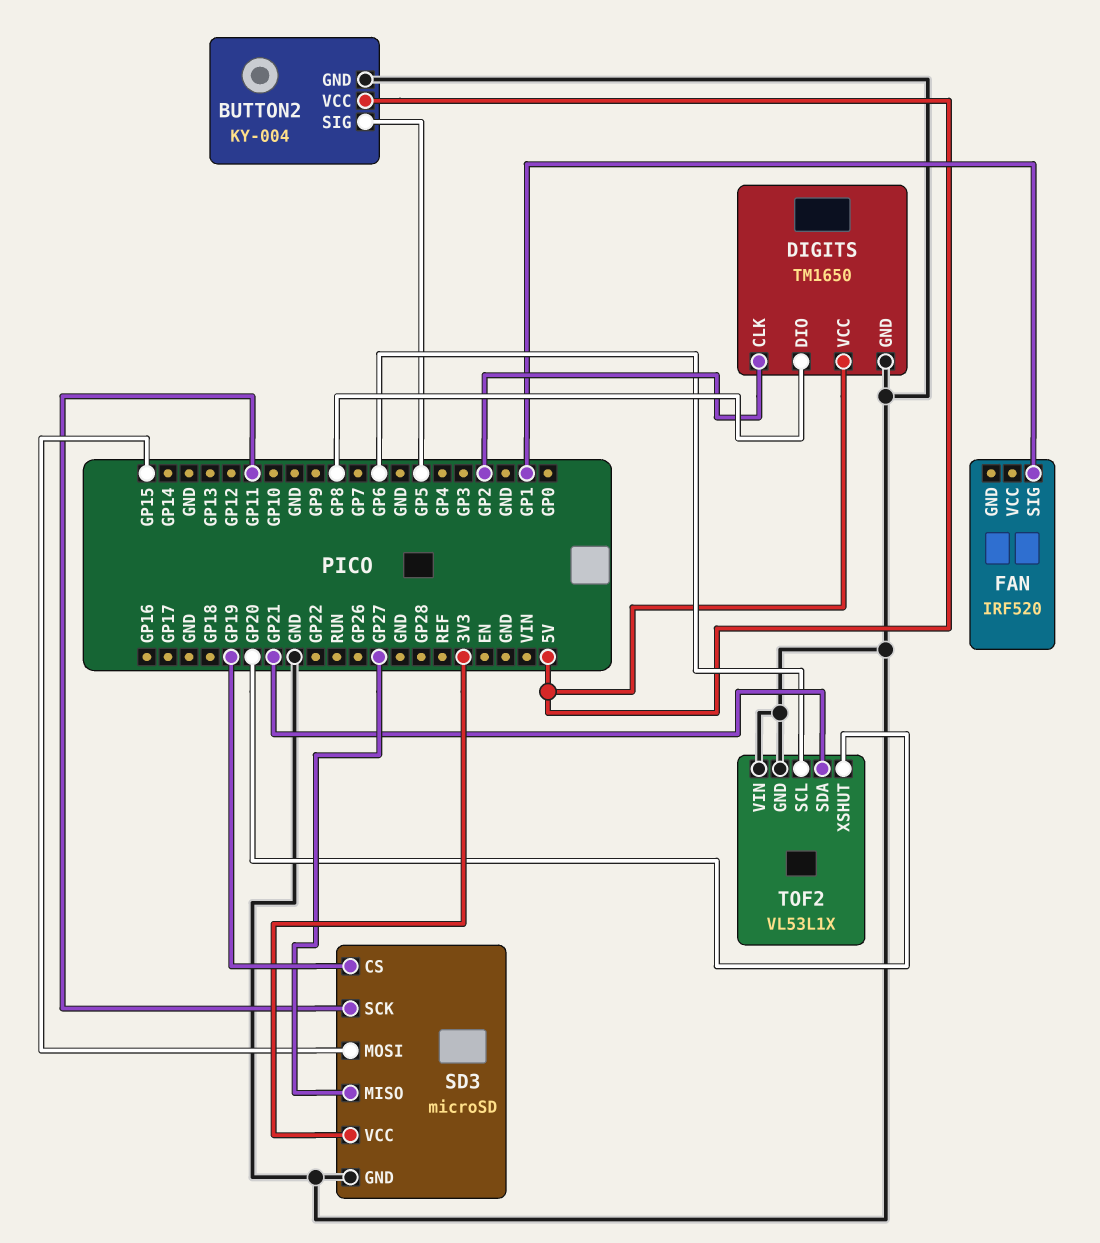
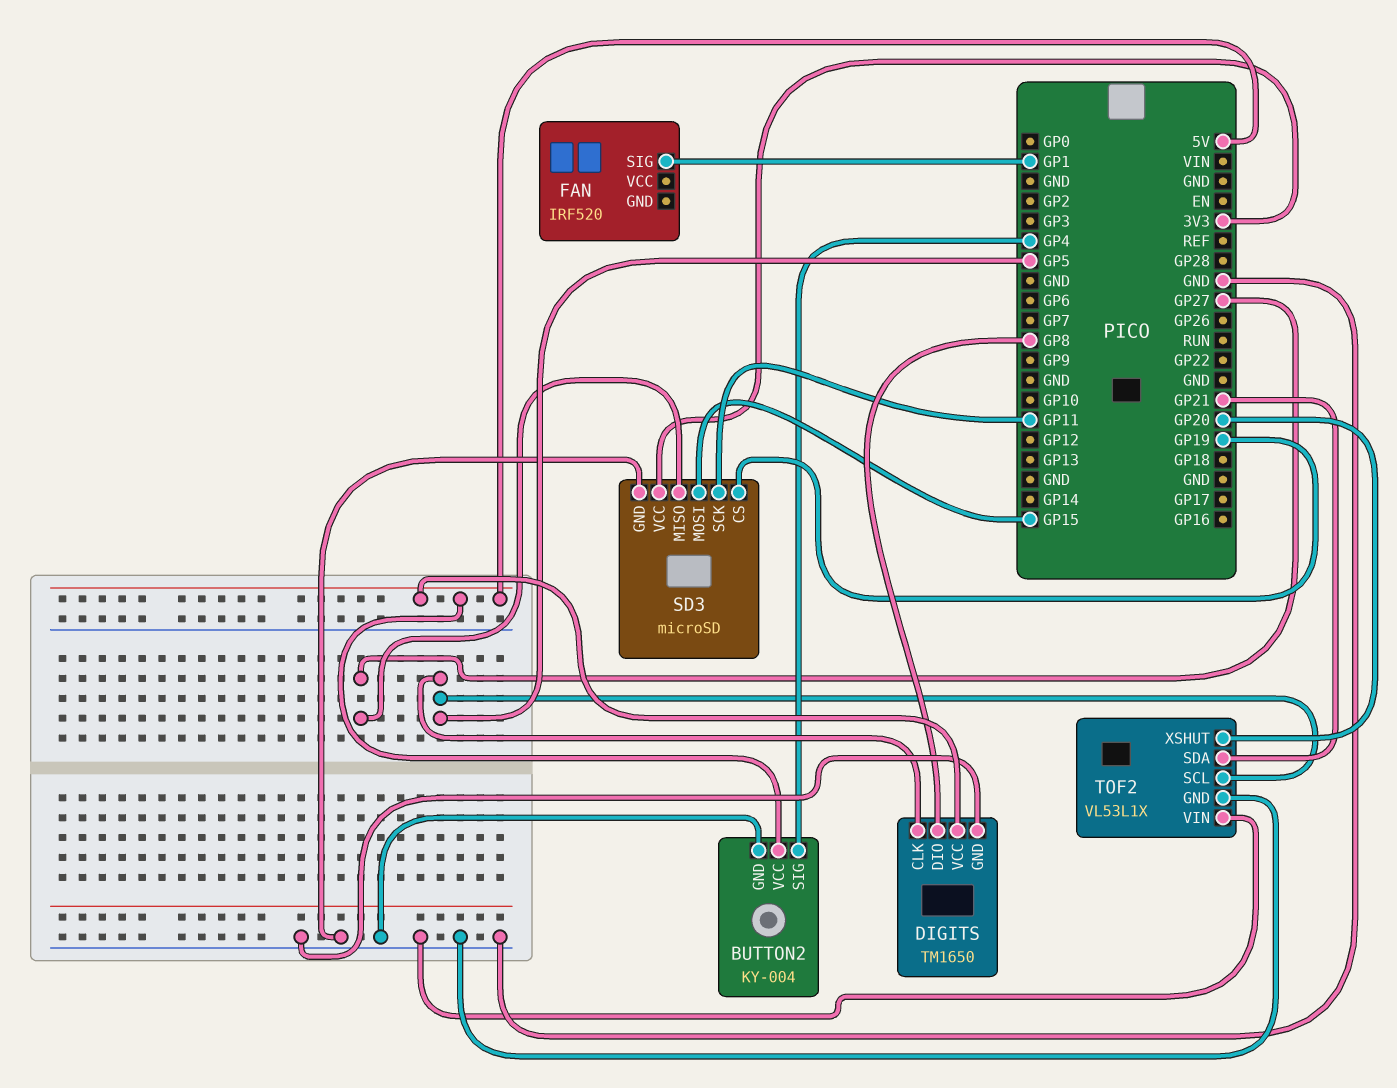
BUTTON2 pin SIG: GP5 -> GP4
DIGITS pin CLK: GP2 -> GP5
TOF2 pin SCL: GP6 -> GP5

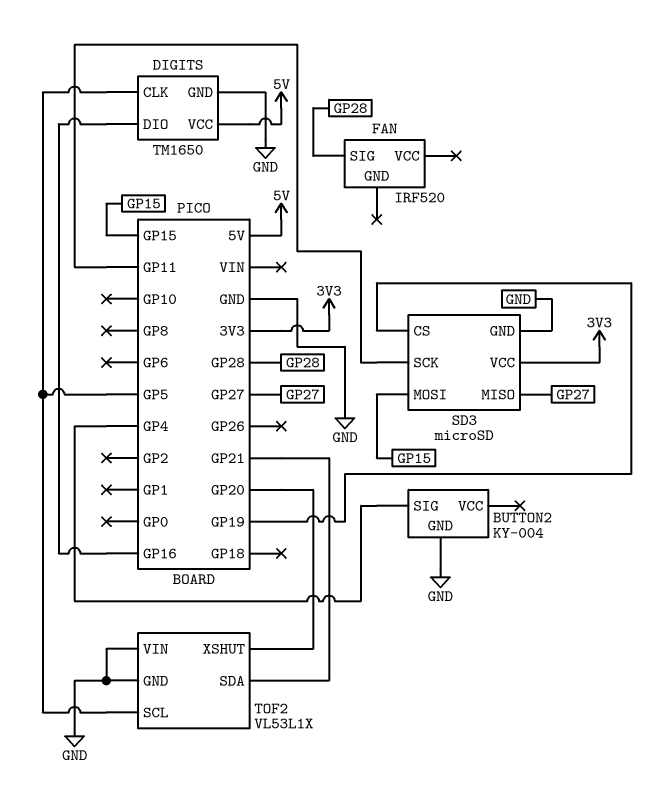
BUTTON2 pin VCC: 5V -> none
DIGITS pin DIO: GP8 -> GP16
FAN pin SIG: GP1 -> GP28

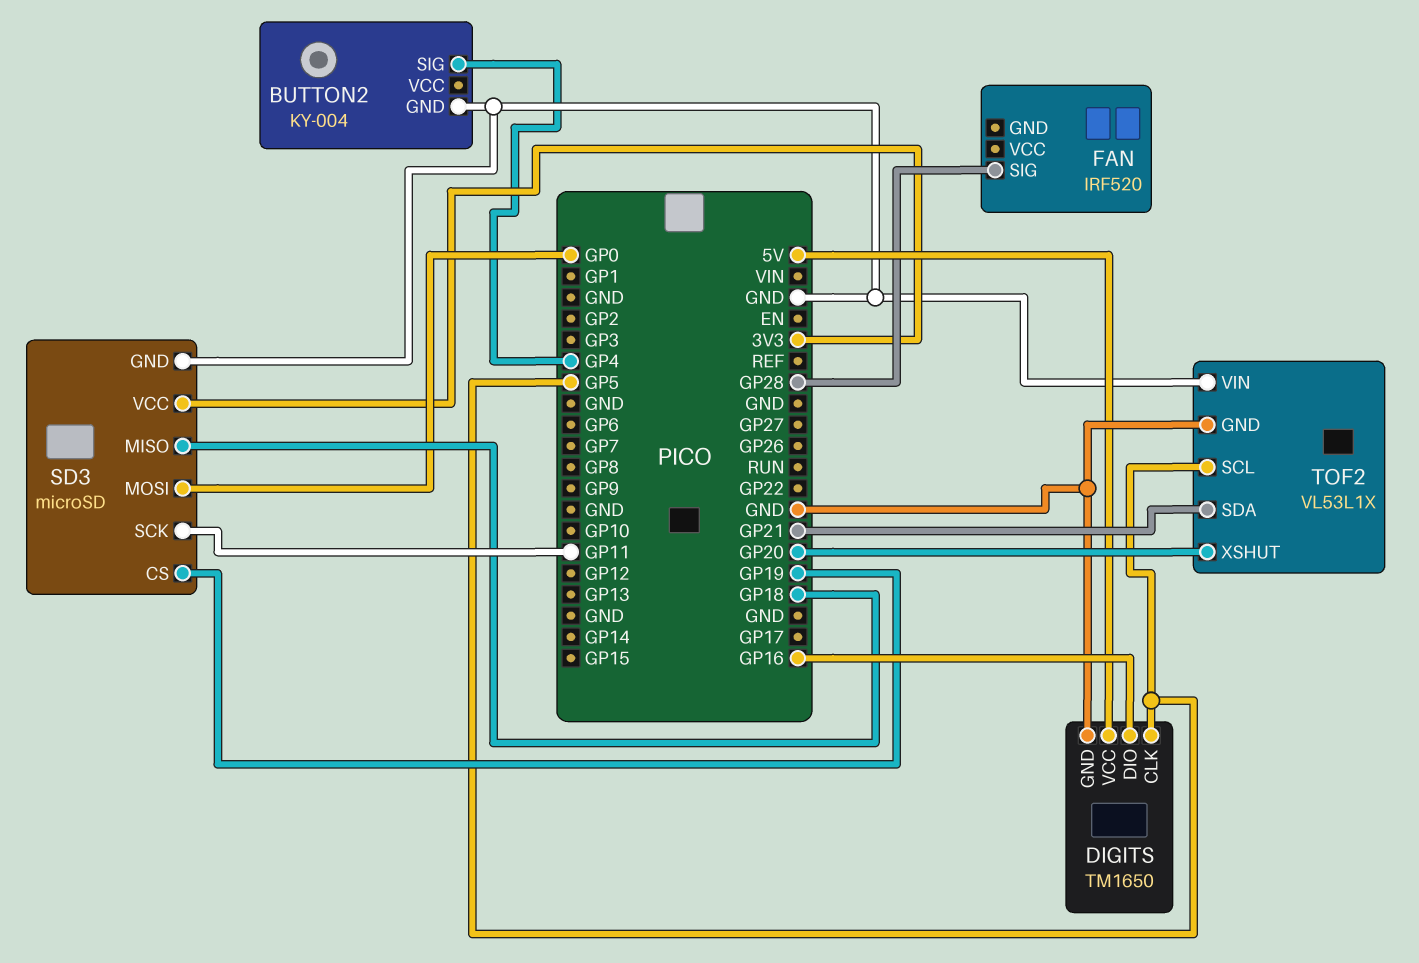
SD3 pin MISO: GP27 -> GP18
SD3 pin MOSI: GP15 -> GP0

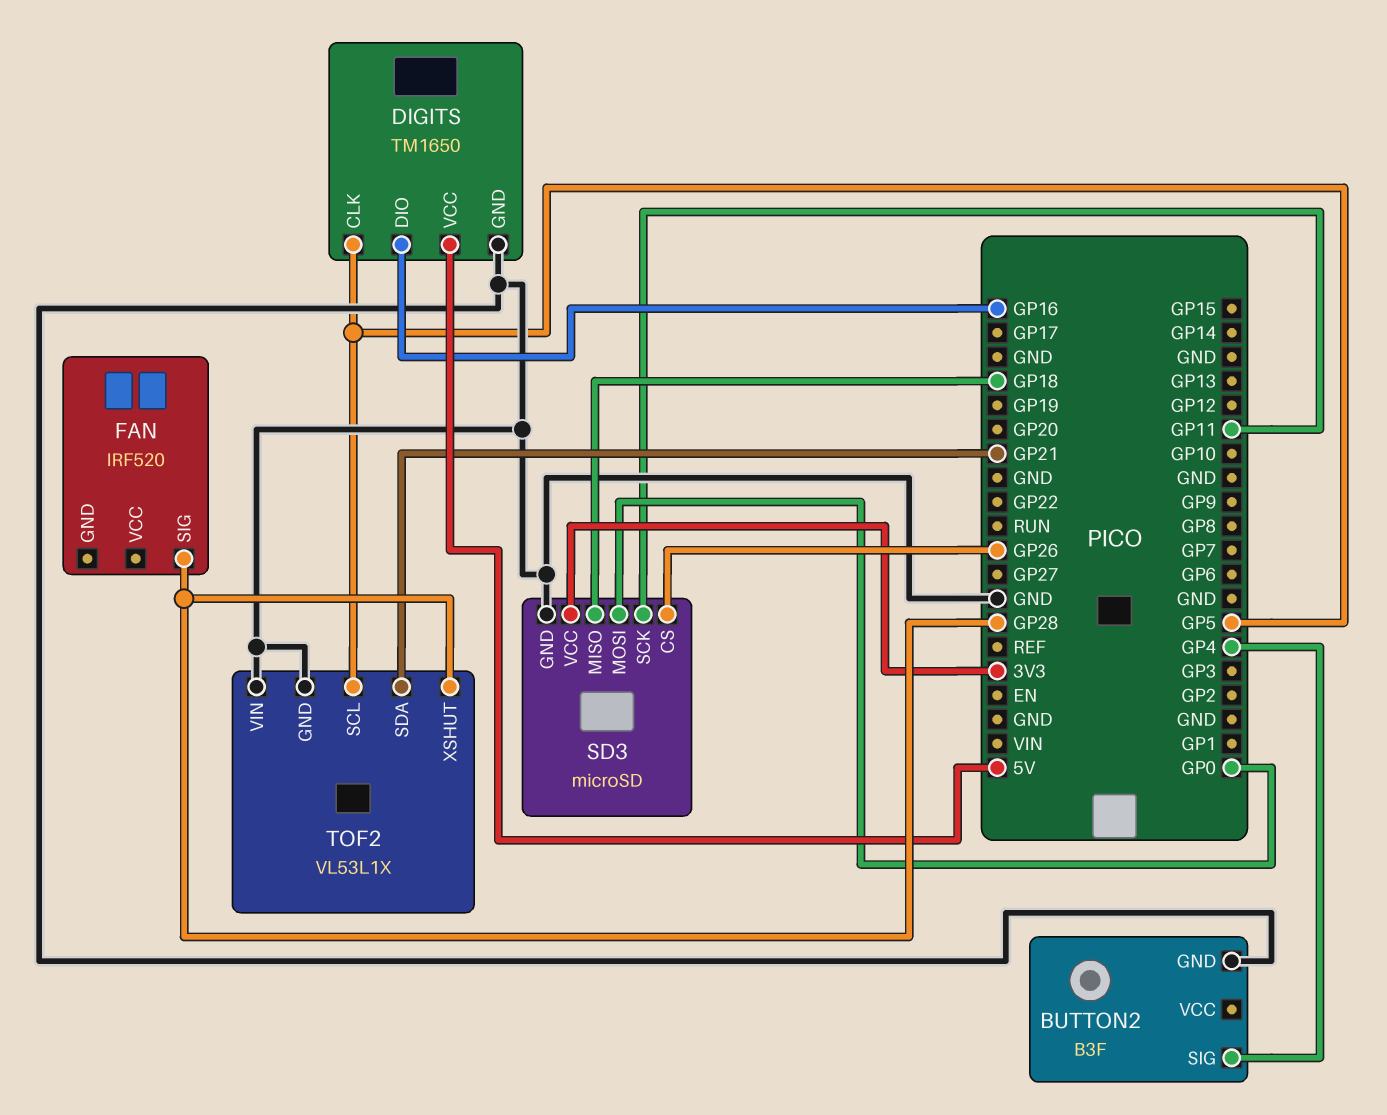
BUTTON2: KY-004 -> B3F
SD3 pin CS: GP19 -> GP26
TOF2 pin XSHUT: GP20 -> GP28

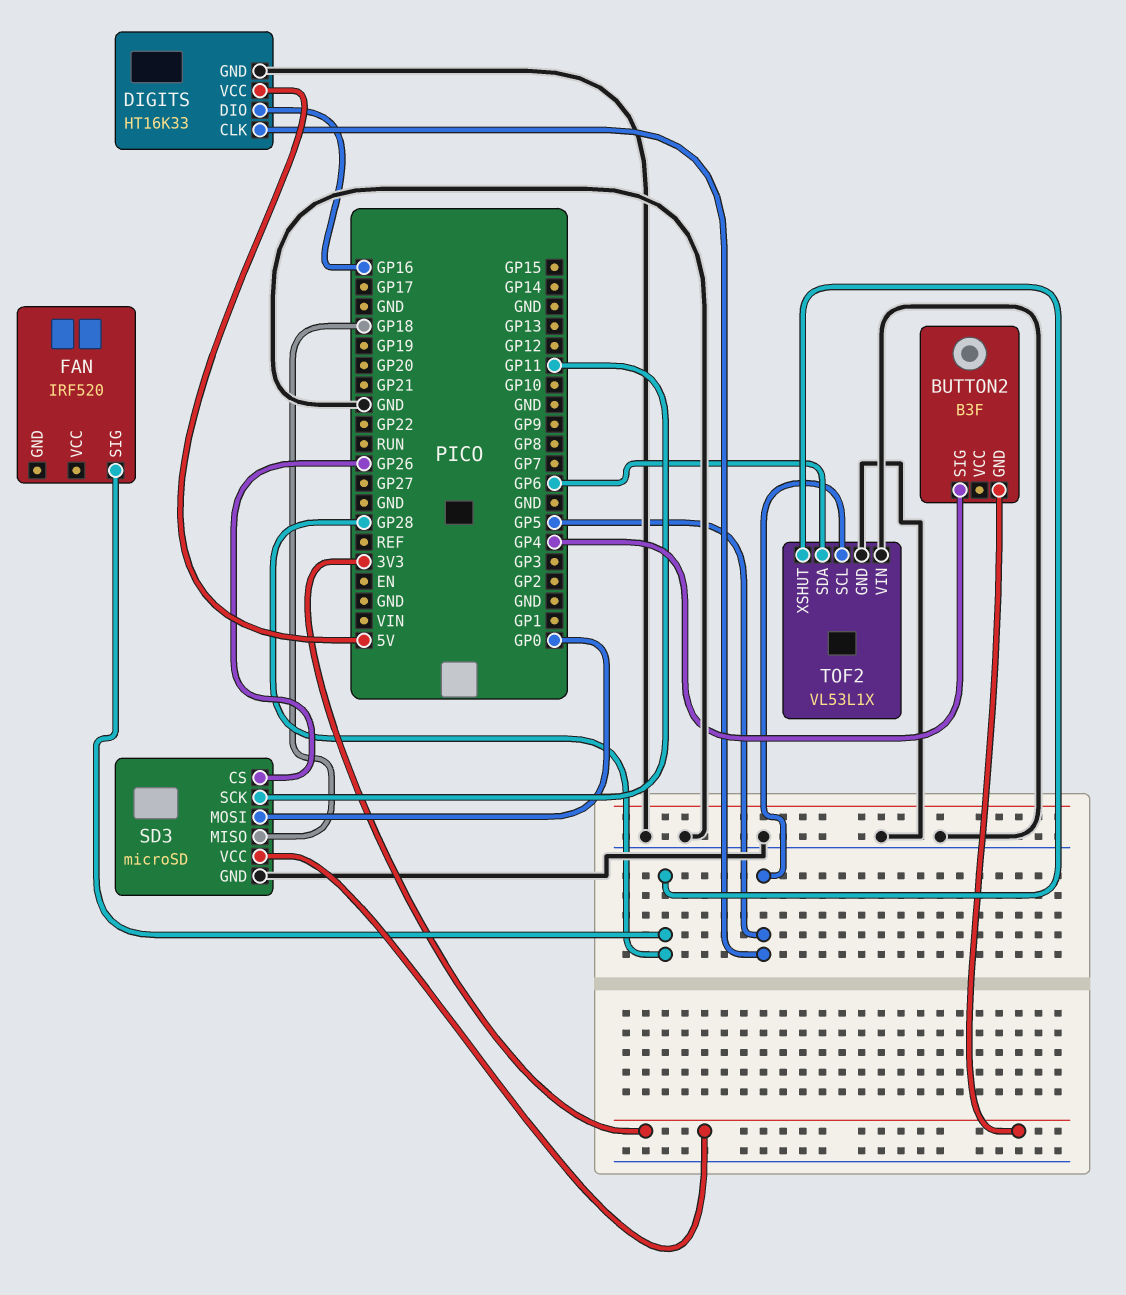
BUTTON2 pin GND: GND -> 3V3
DIGITS: TM1650 -> HT16K33
TOF2 pin SDA: GP21 -> GP6

